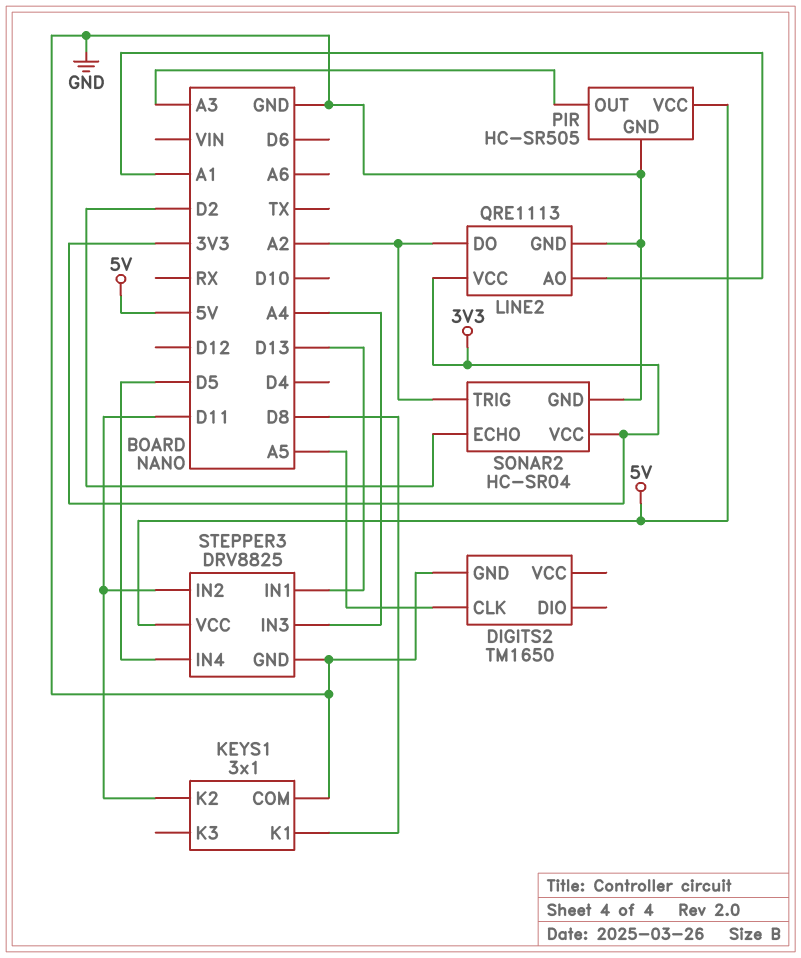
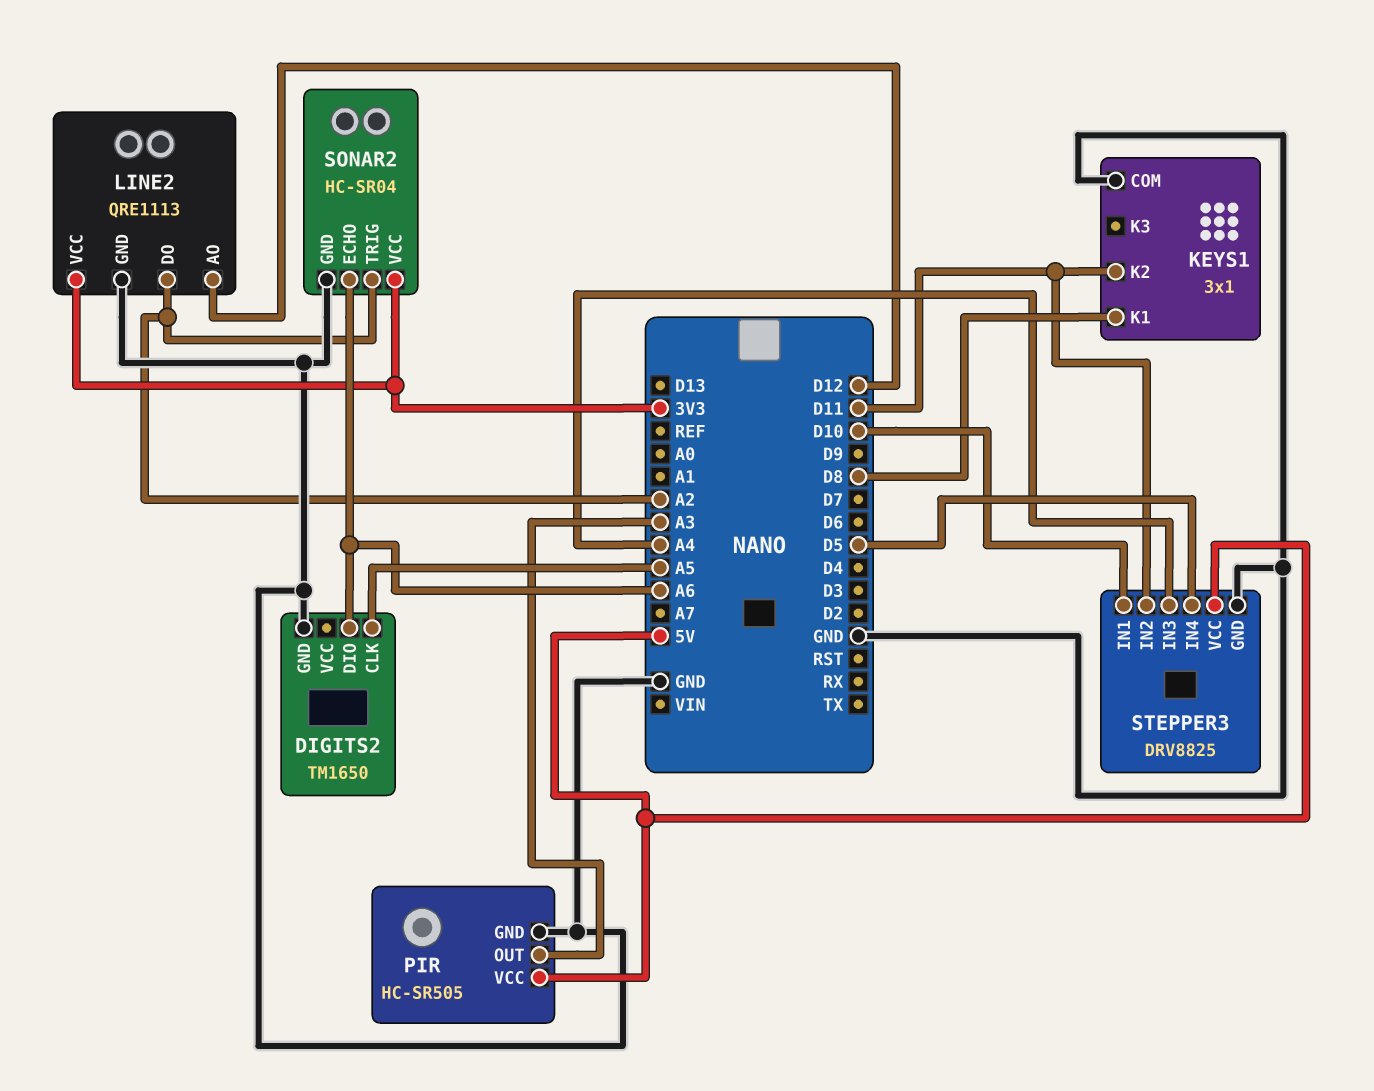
DIGITS2 pin DIO: none -> A6
LINE2 pin AO: A1 -> D12
SONAR2 pin ECHO: D2 -> A6
STEPPER3 pin IN1: D13 -> D10

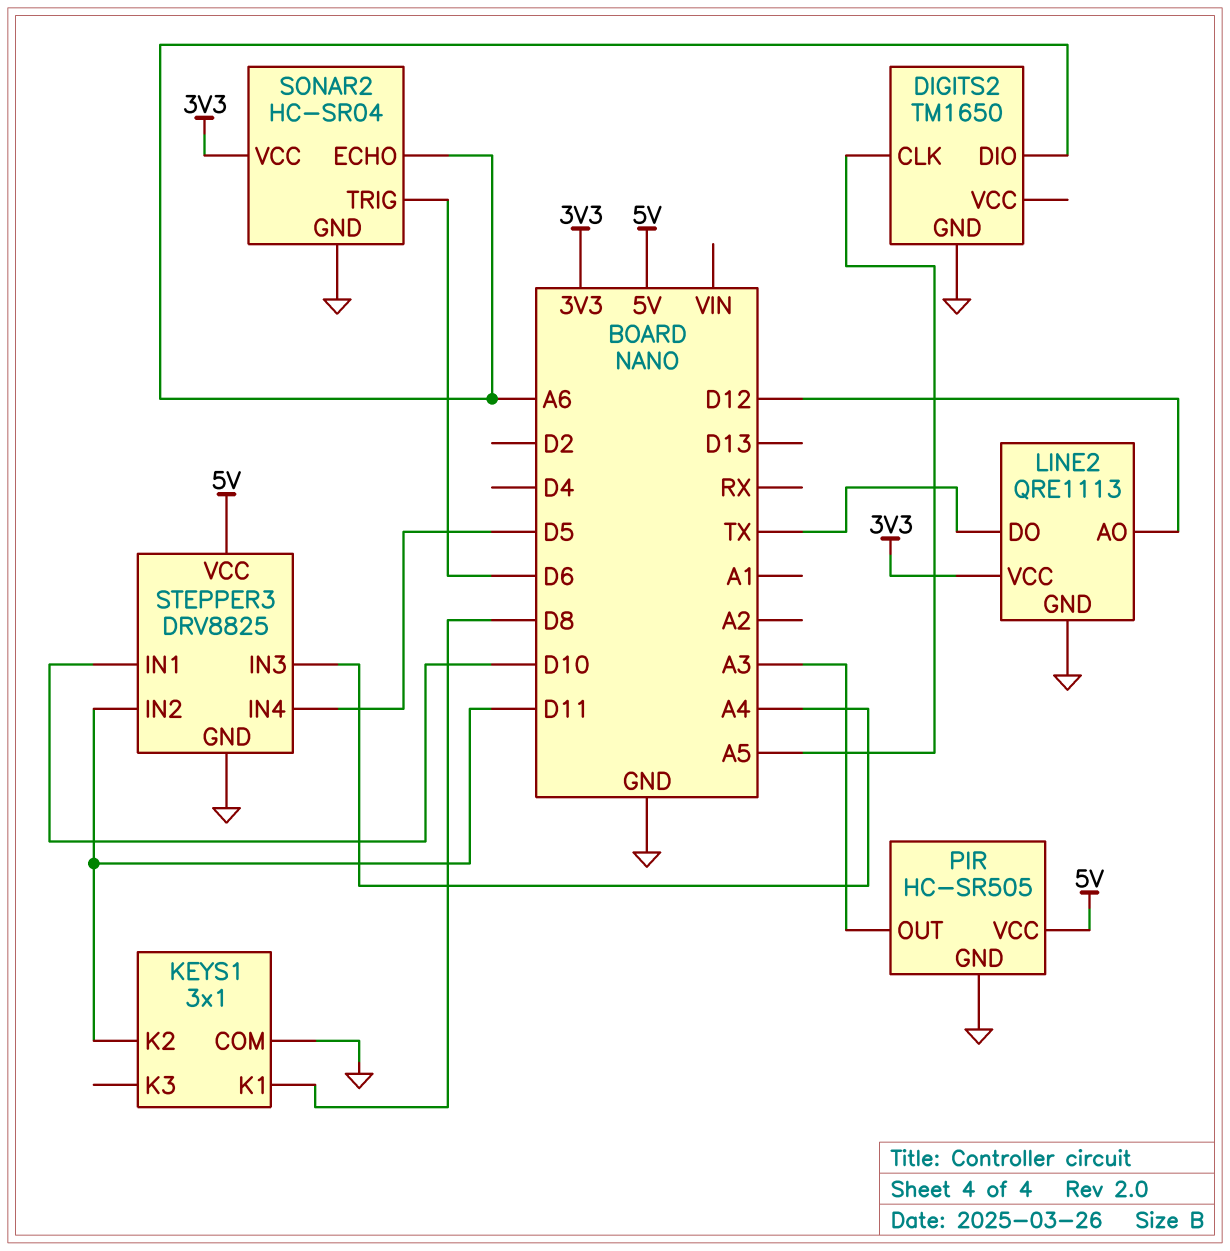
LINE2 pin DO: A2 -> TX
SONAR2 pin TRIG: A2 -> D6

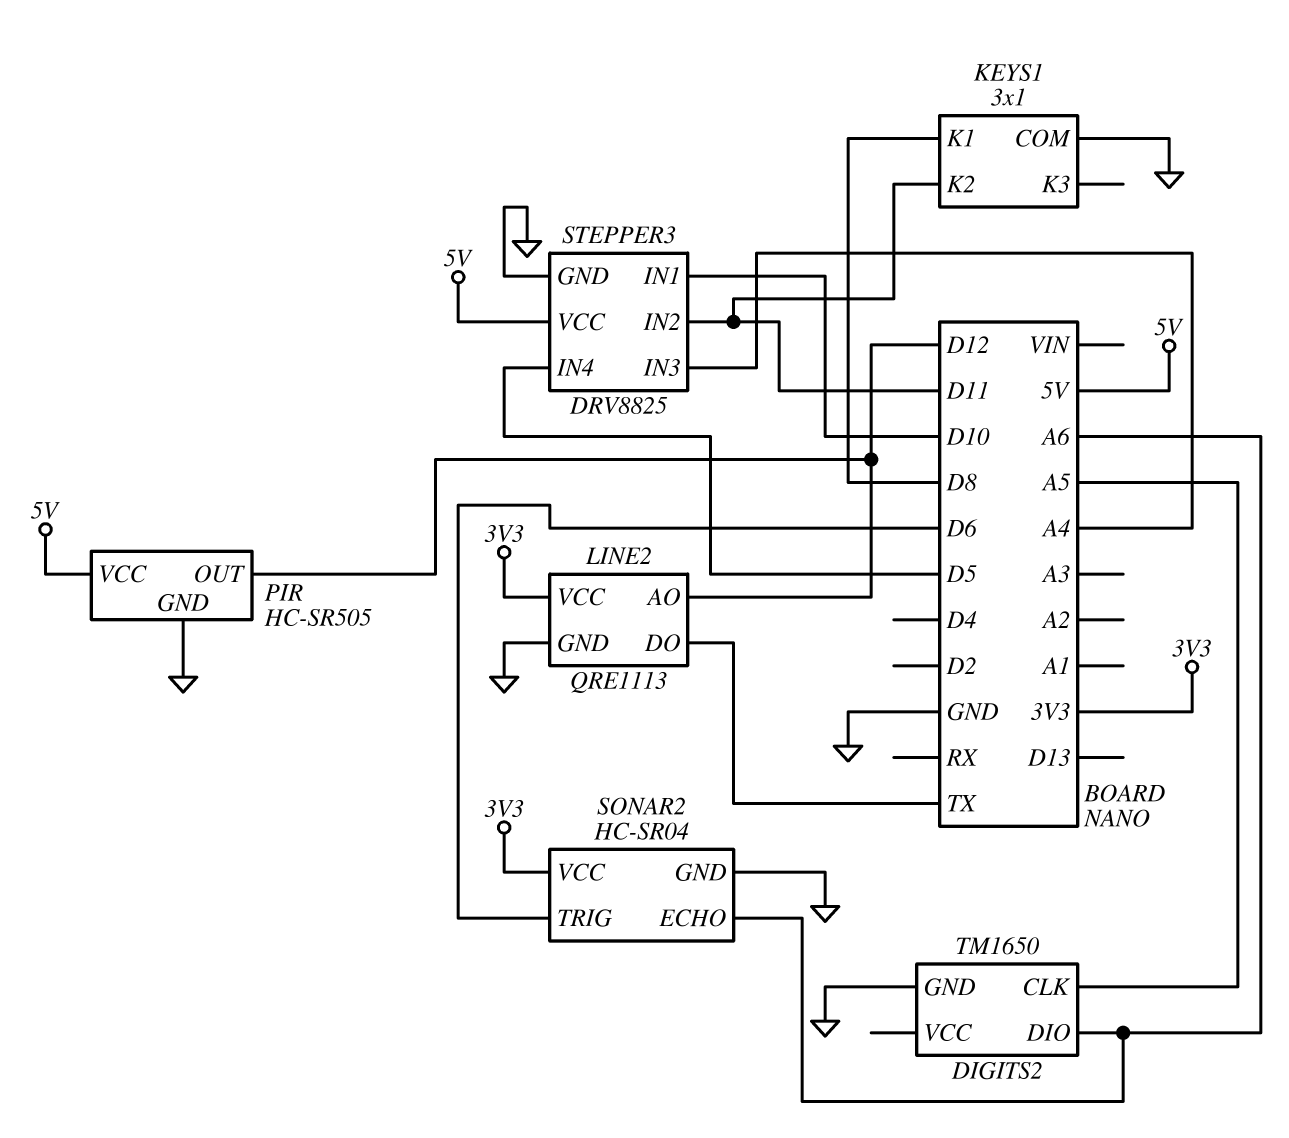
PIR pin OUT: A3 -> D12

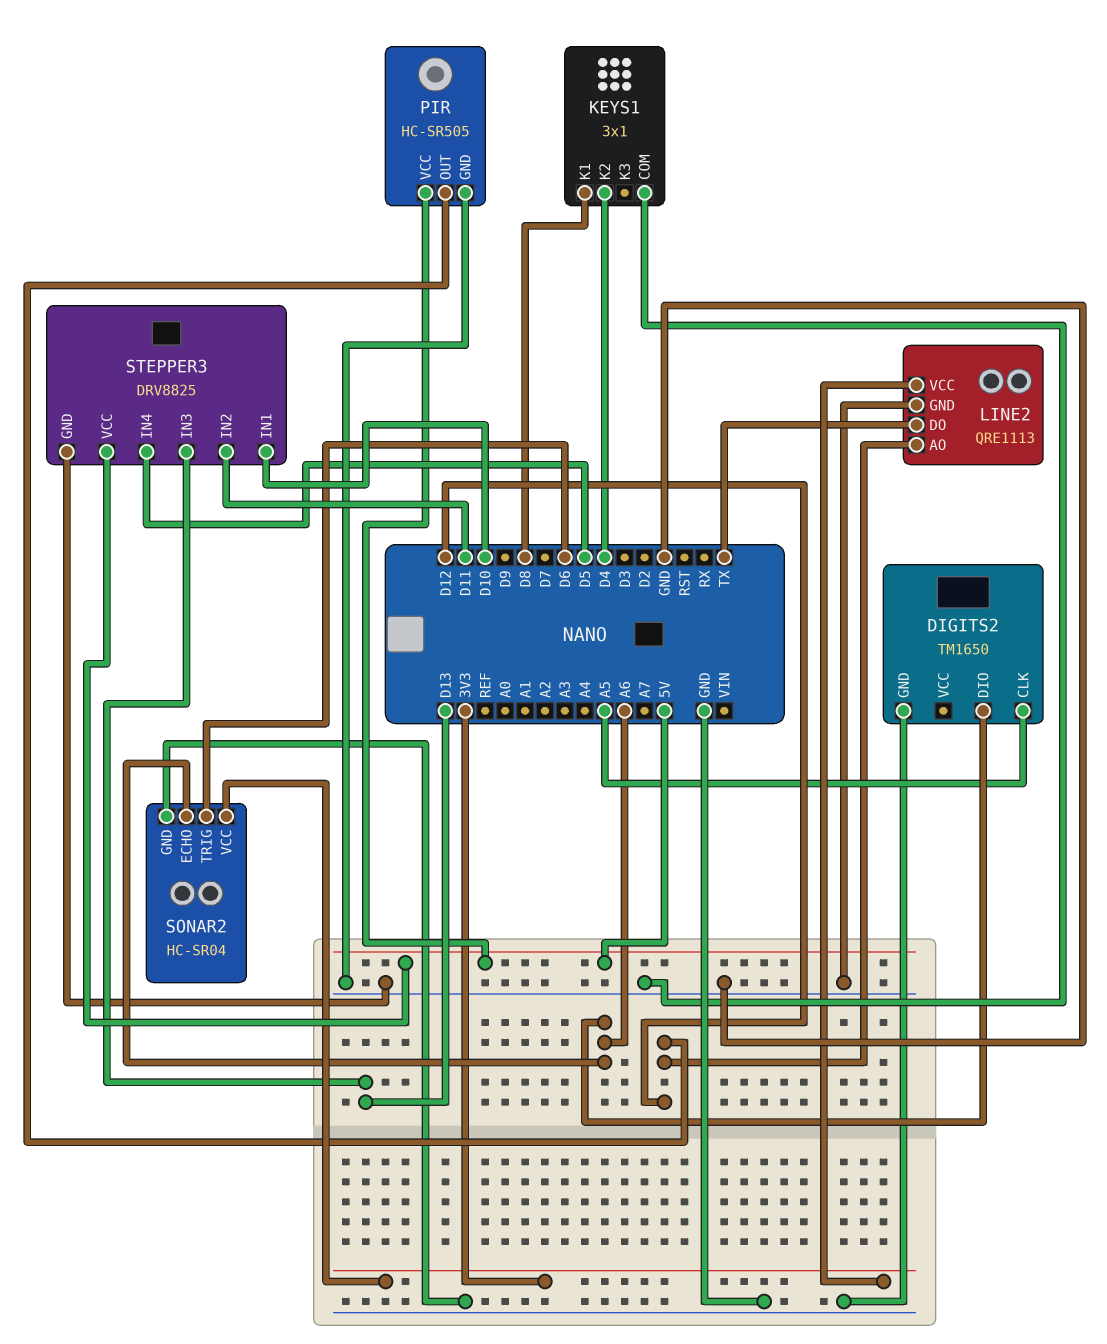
KEYS1 pin K2: D11 -> D4
STEPPER3 pin IN3: A4 -> D13

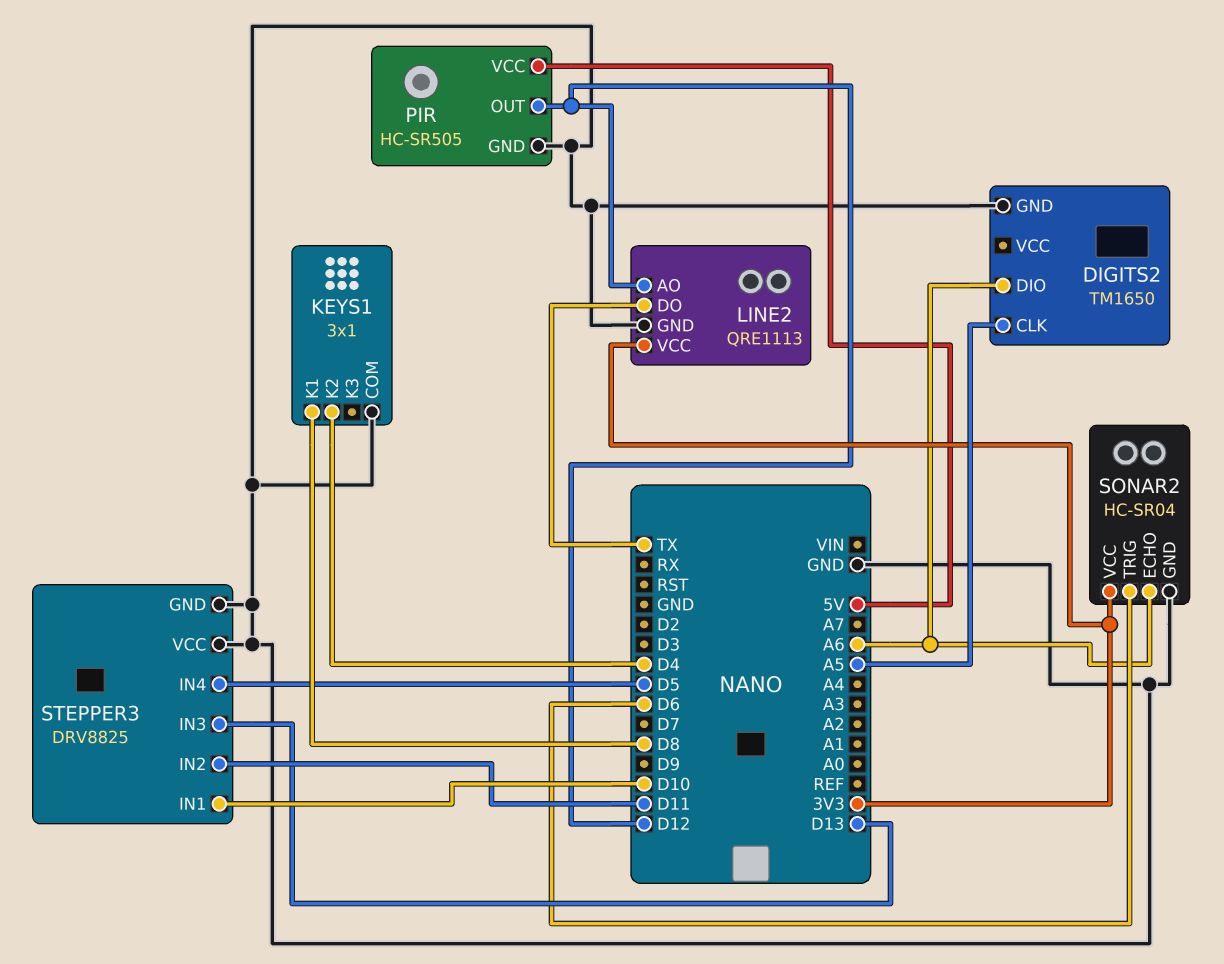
STEPPER3 pin VCC: 5V -> GND

